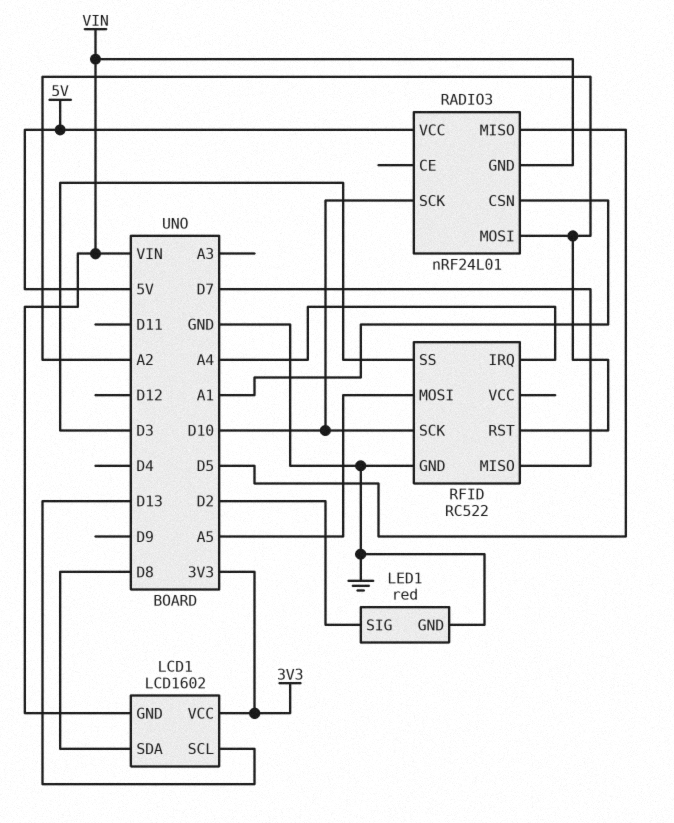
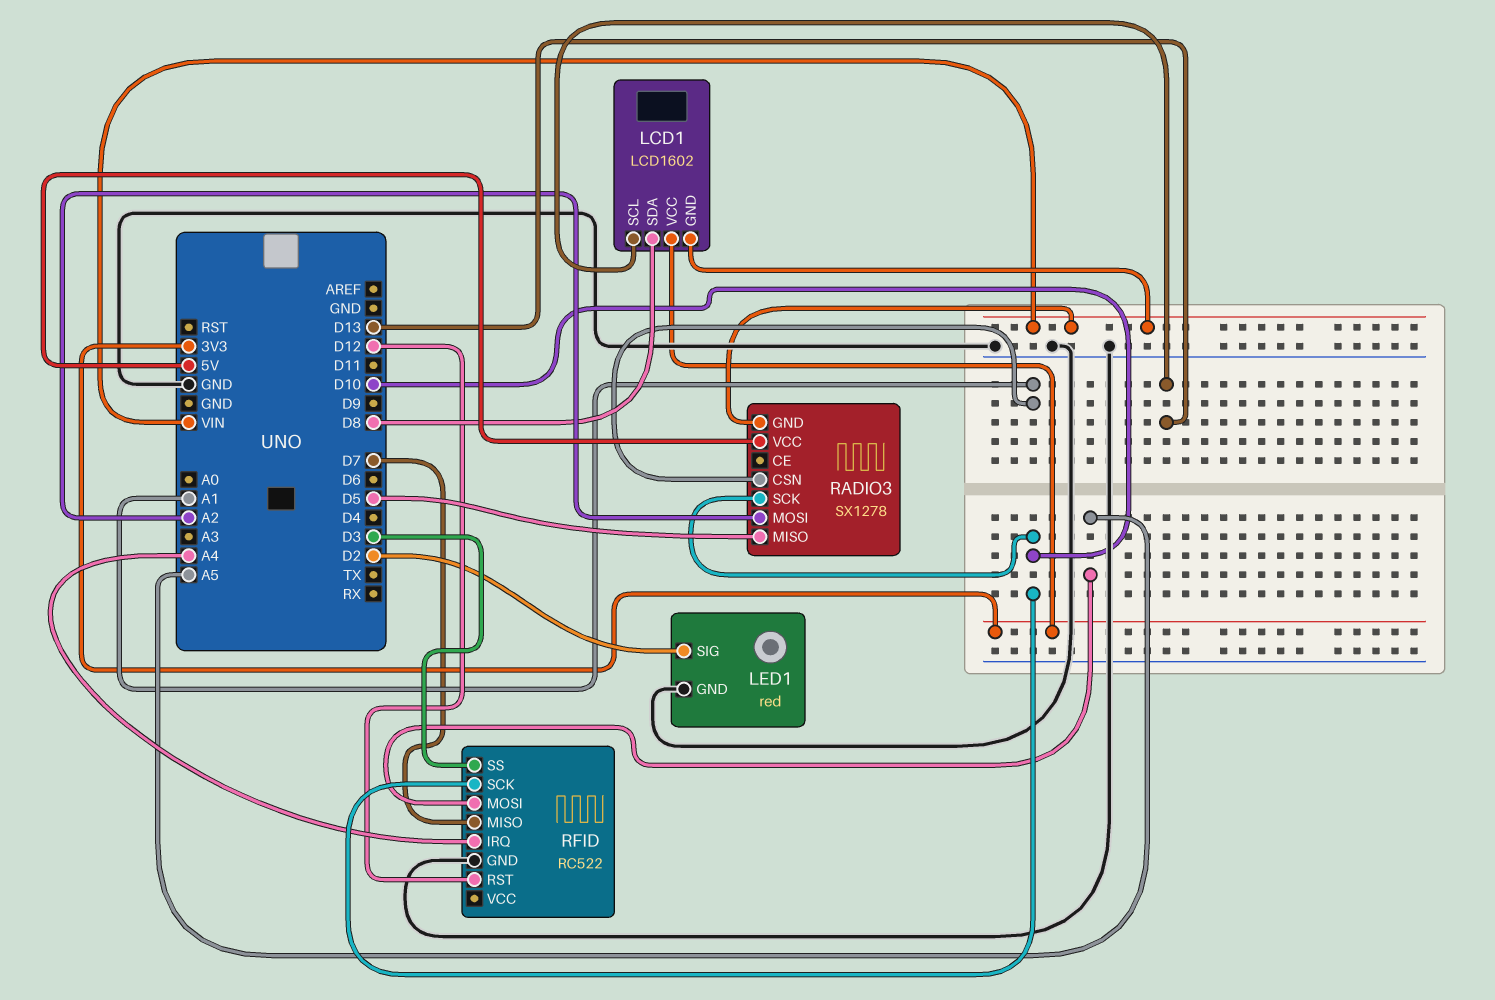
RADIO3: nRF24L01 -> SX1278
RFID pin RST: A2 -> D12

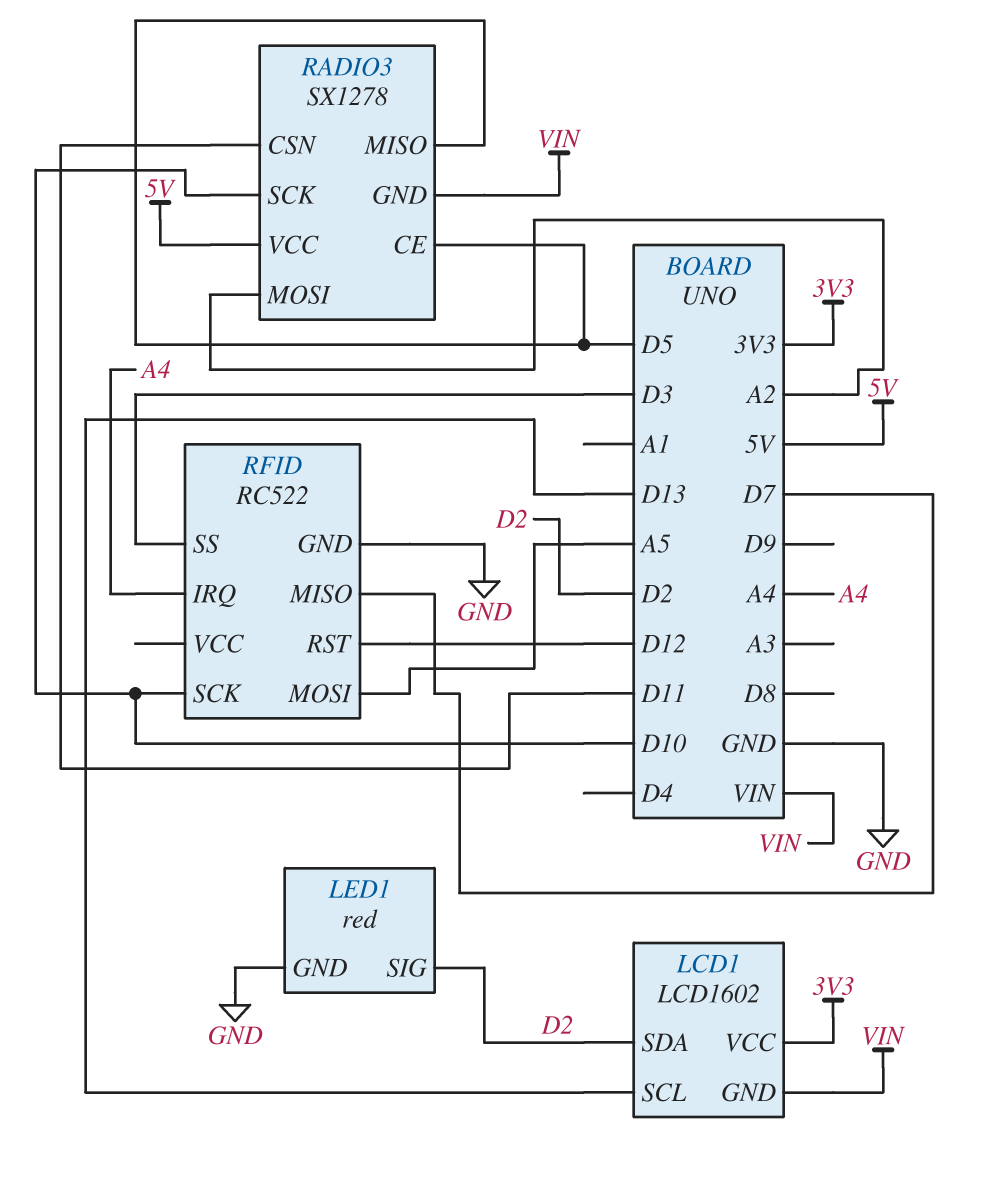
LCD1 pin SDA: D8 -> D2
RADIO3 pin CE: none -> D5
RADIO3 pin CSN: A1 -> D11

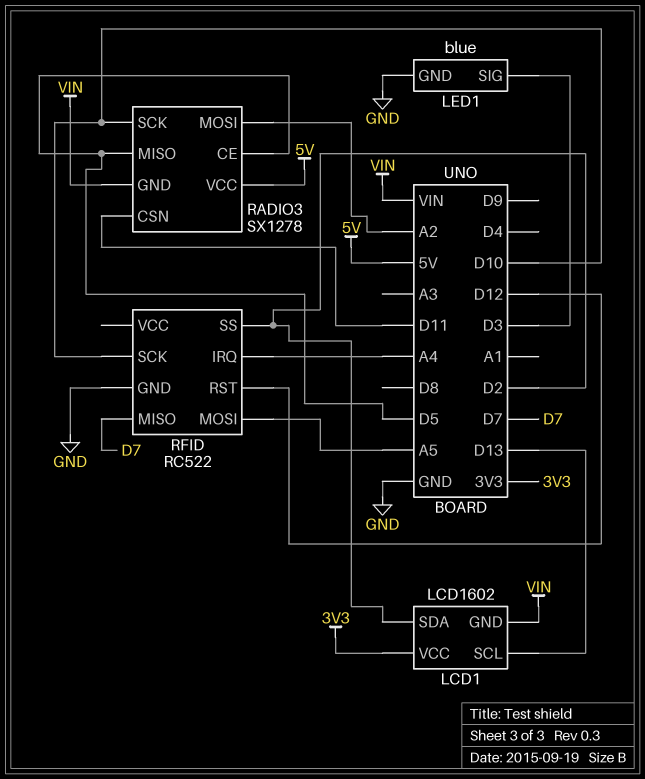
LED1: red -> blue
LED1 pin SIG: D2 -> D3
RFID pin SS: D3 -> D2

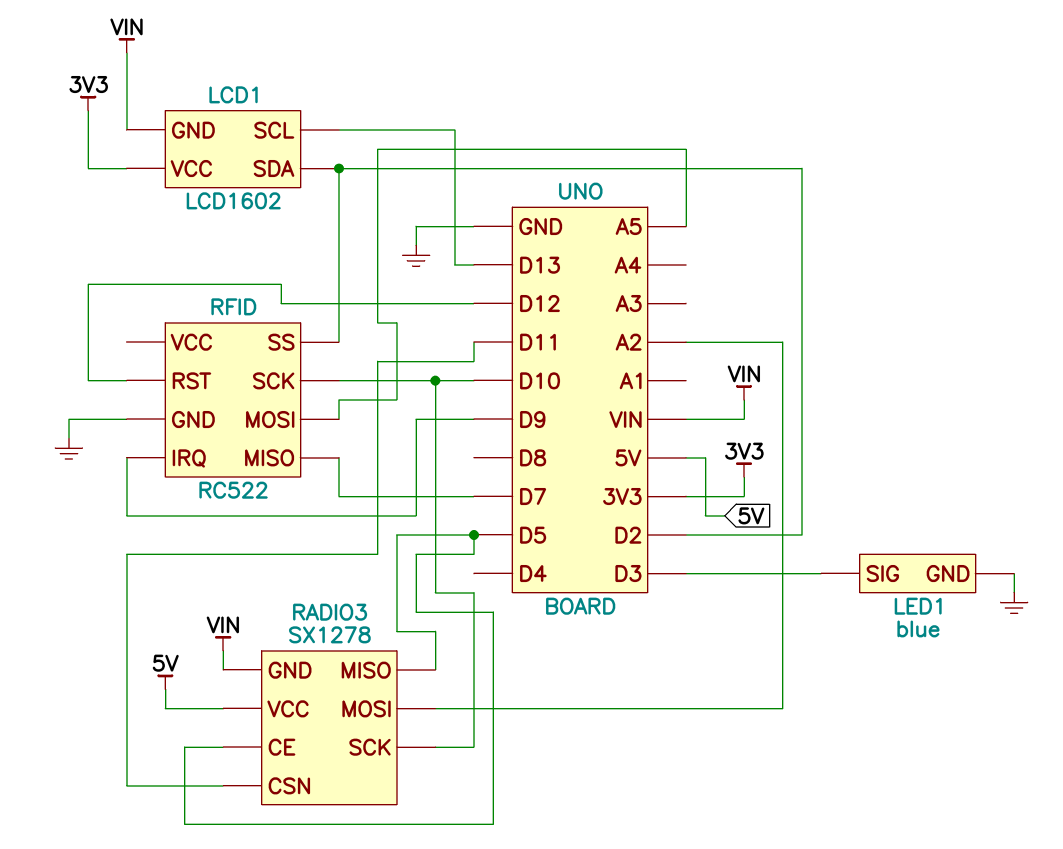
RFID pin IRQ: A4 -> D9

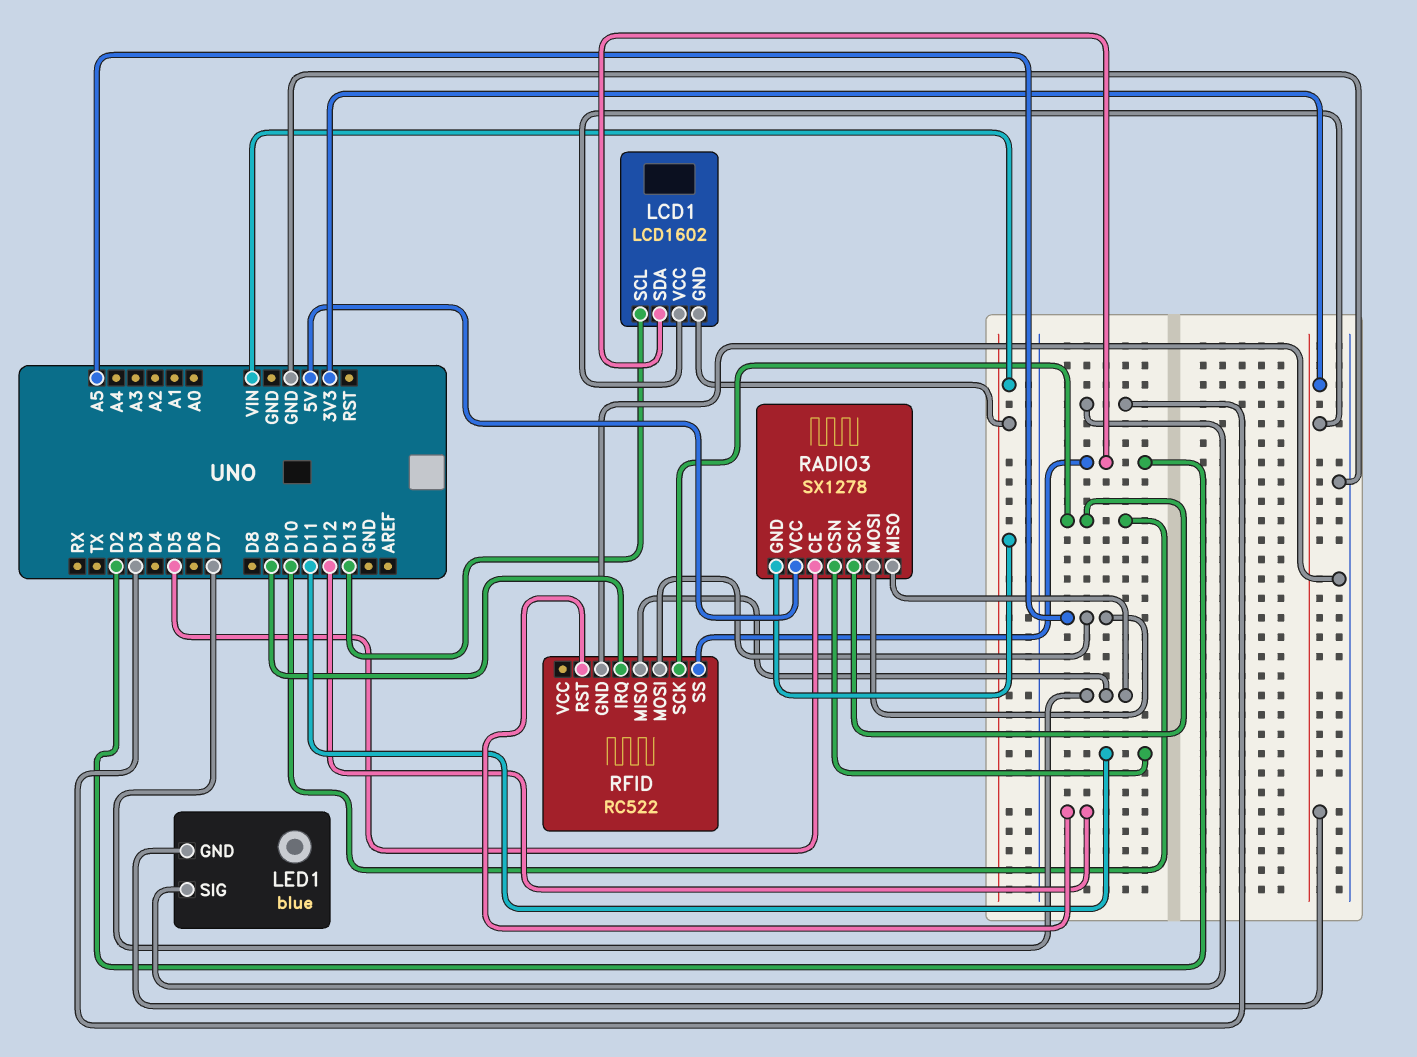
LED1 pin GND: GND -> 3V3
RADIO3 pin MISO: D5 -> D7
RADIO3 pin MOSI: A2 -> A5

